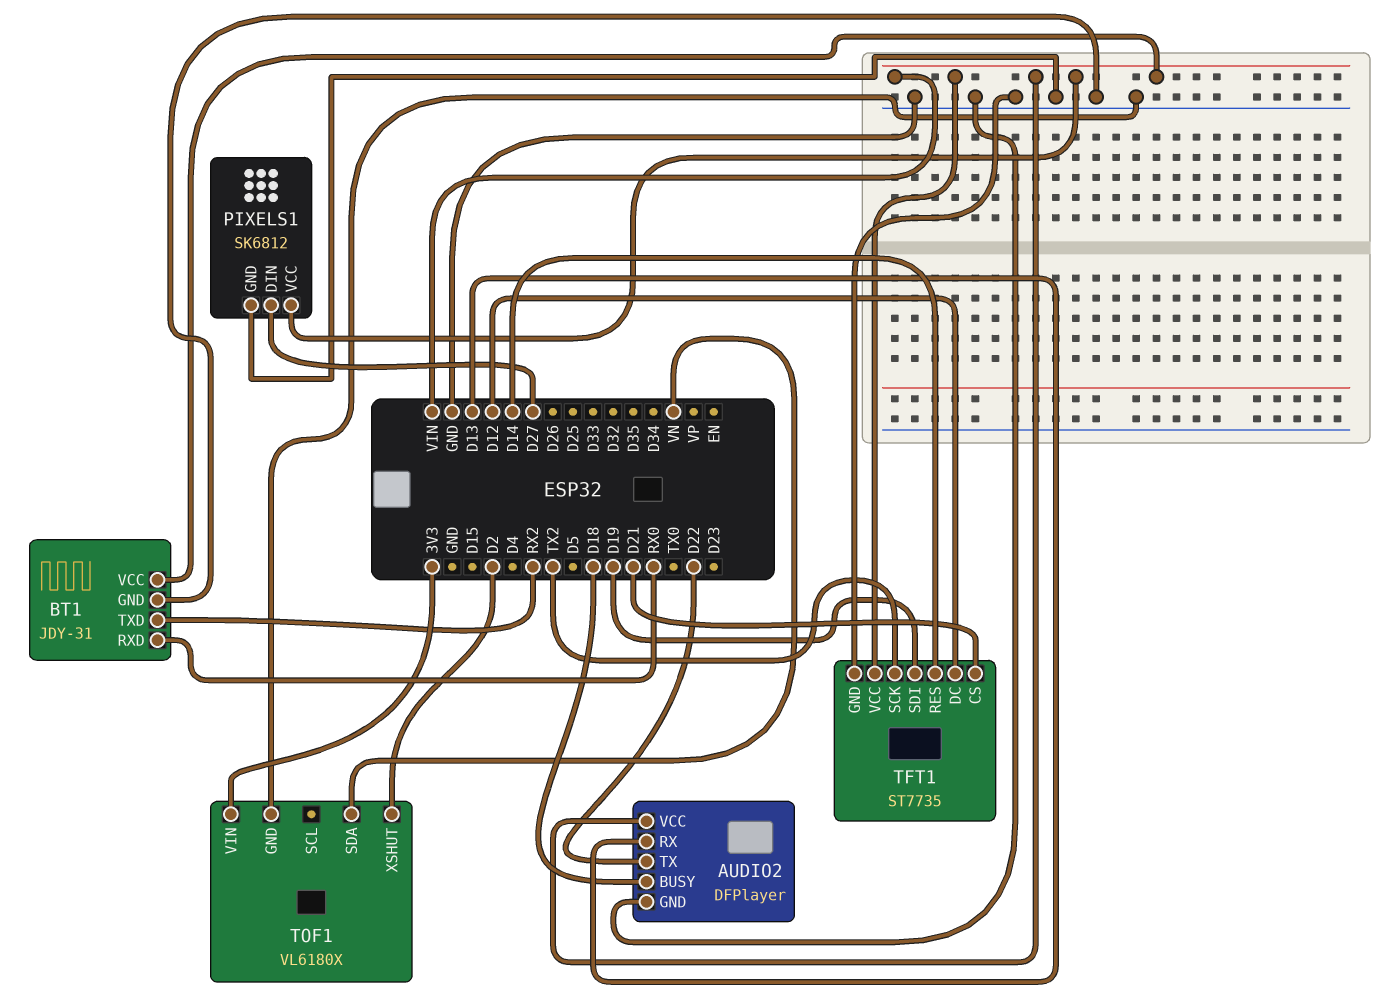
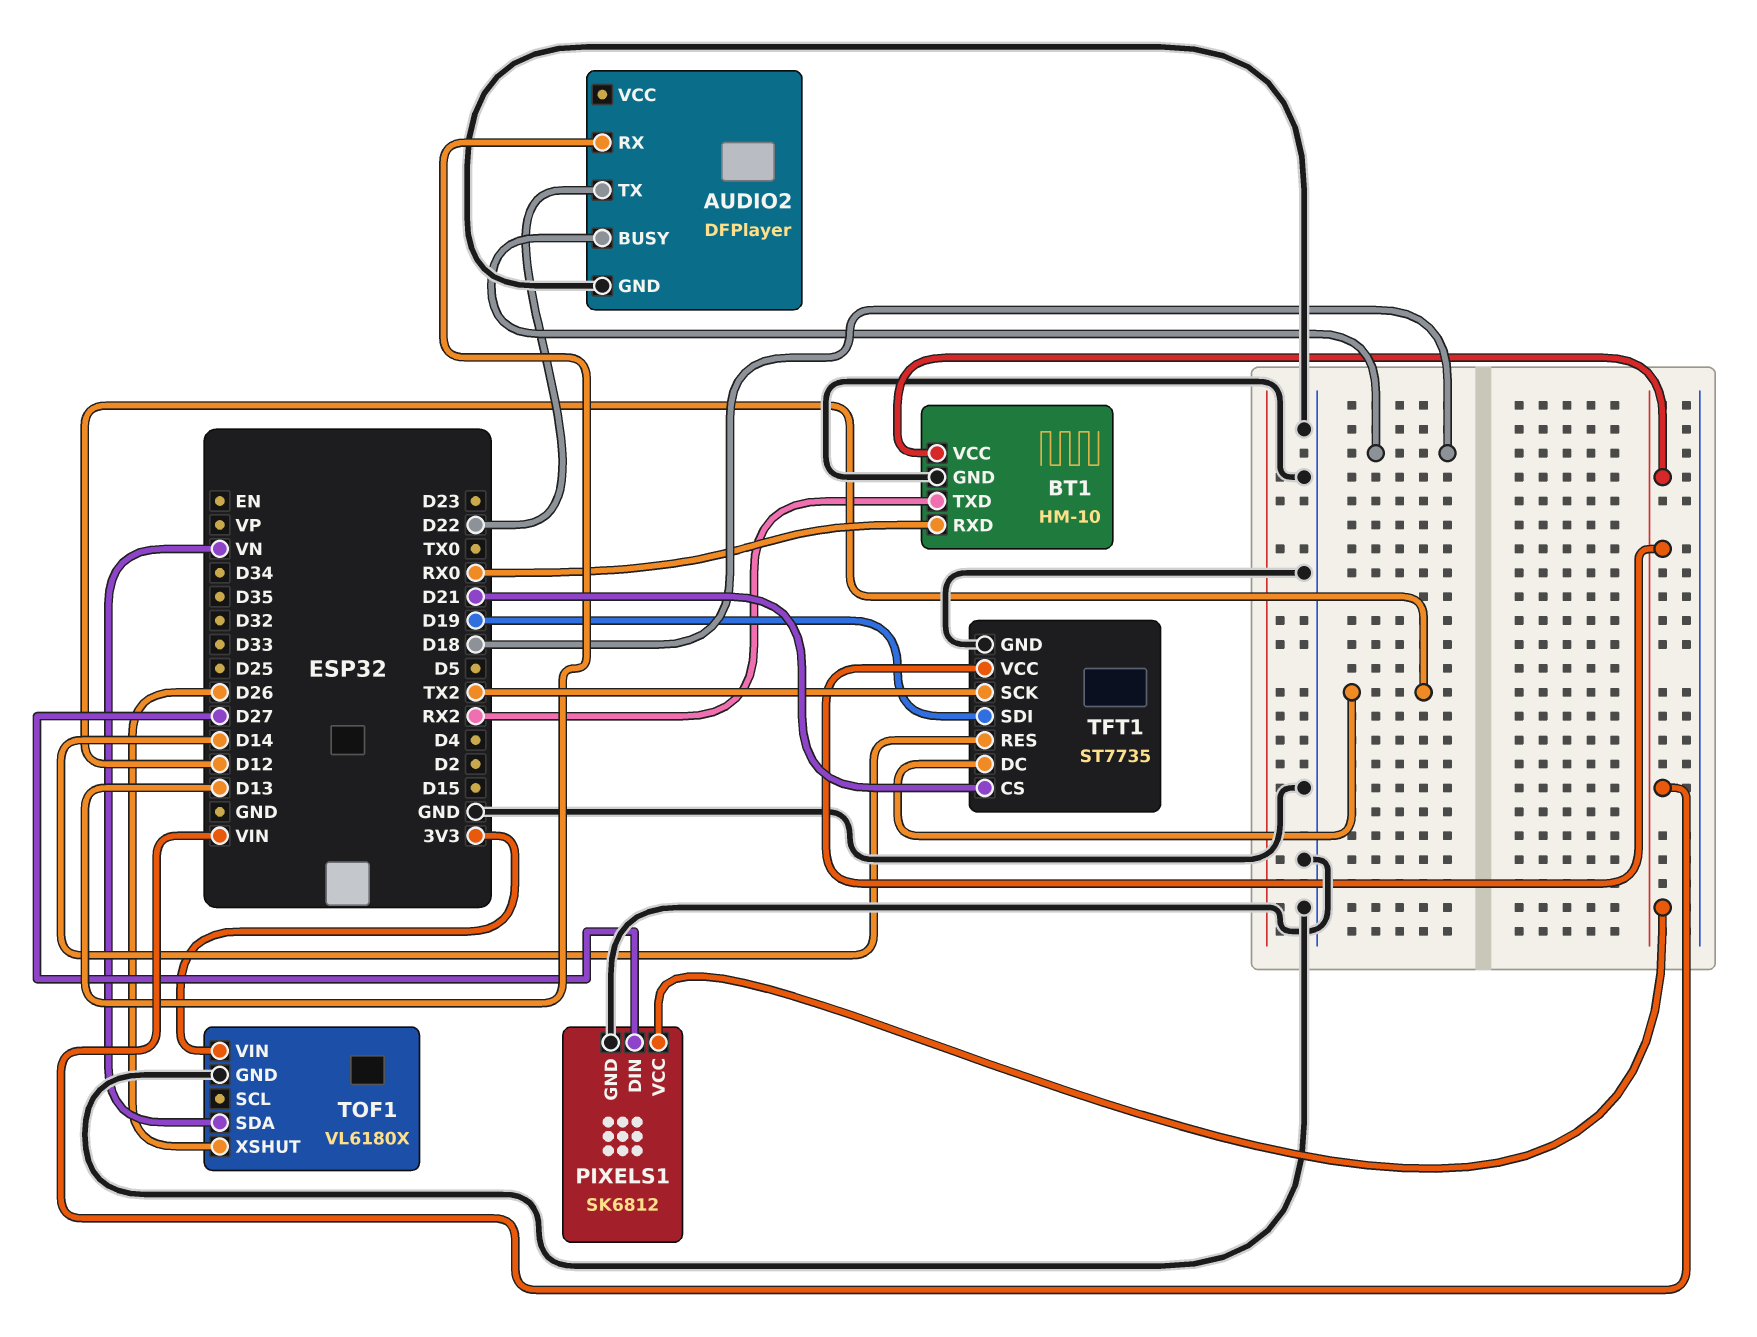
AUDIO2 pin VCC: VIN -> none
BT1: JDY-31 -> HM-10
TOF1 pin XSHUT: D2 -> D26

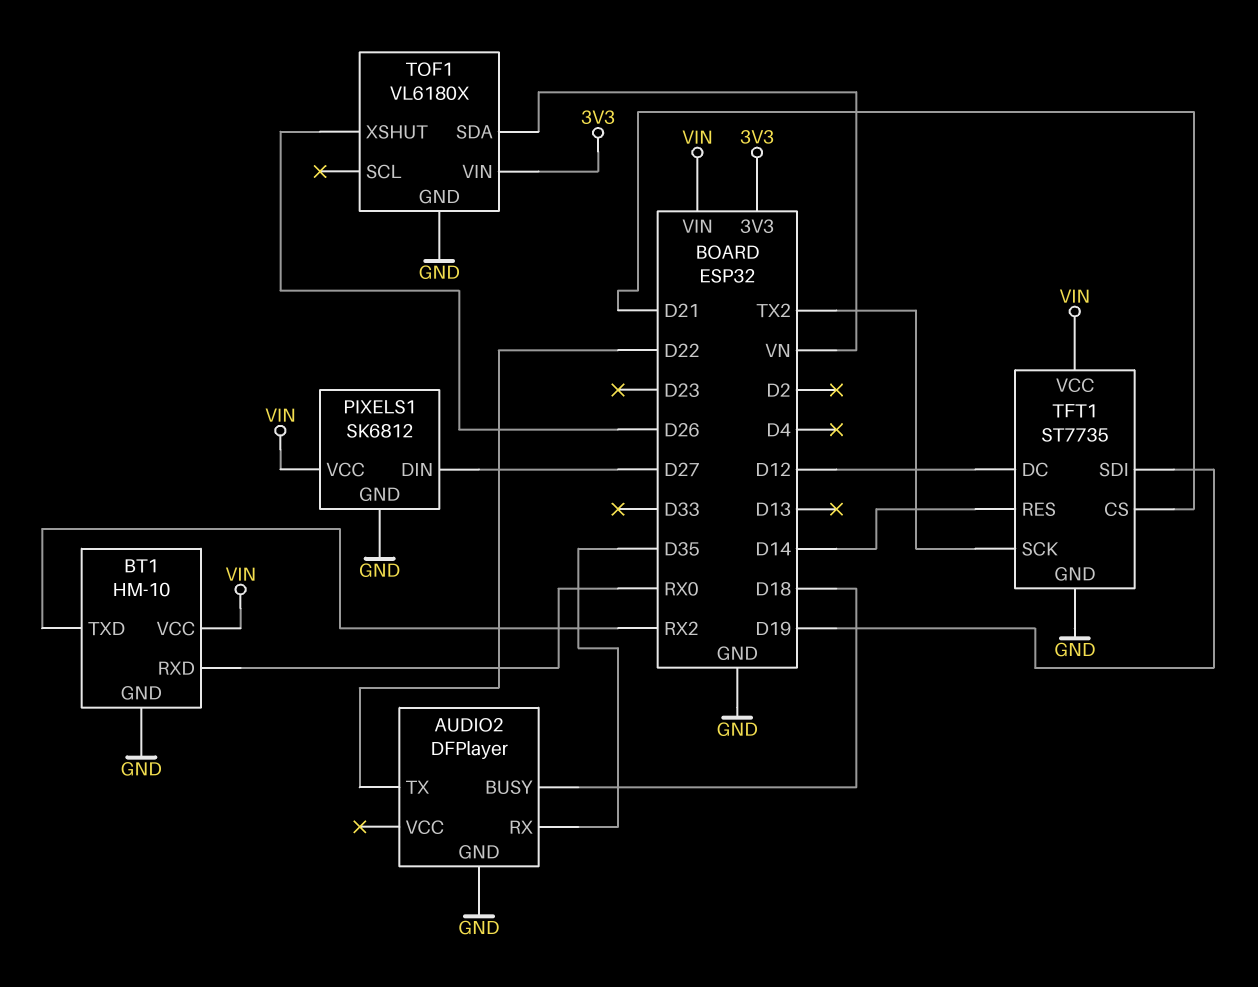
AUDIO2 pin RX: D13 -> D35

